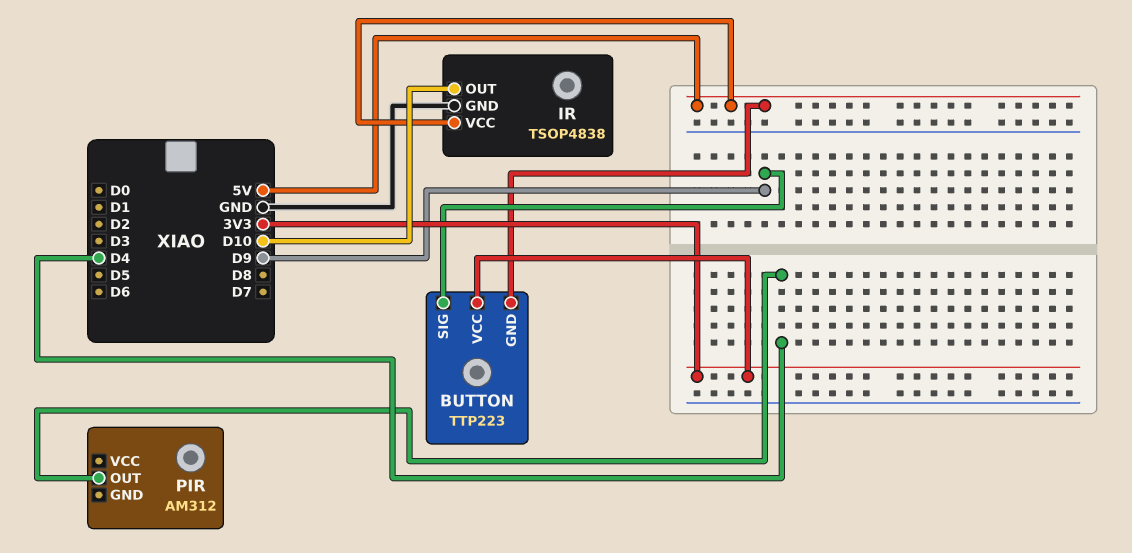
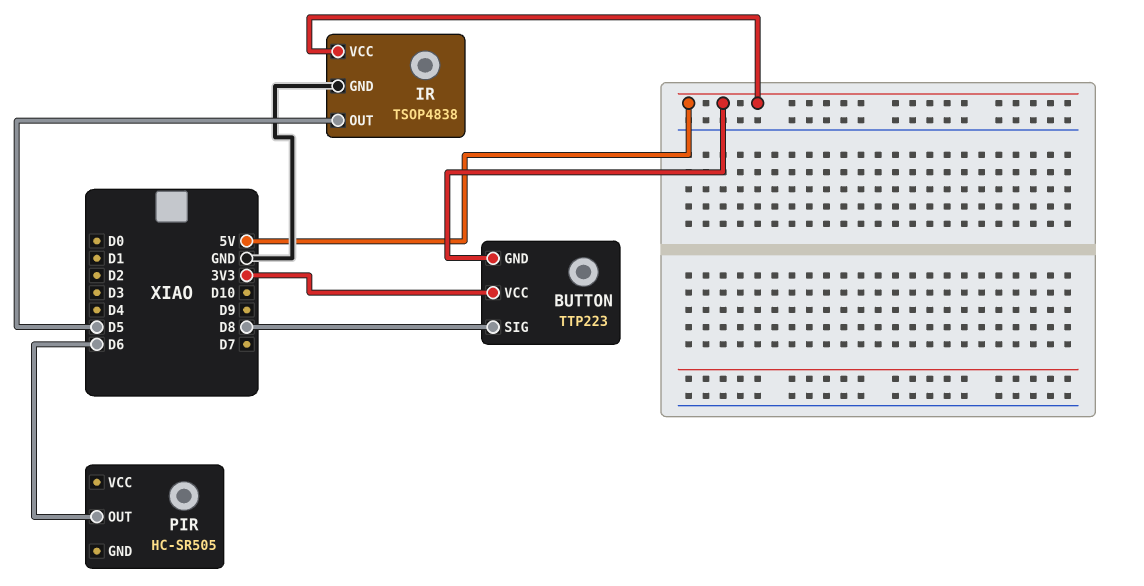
BUTTON pin SIG: D9 -> D8
IR pin OUT: D10 -> D5
PIR: AM312 -> HC-SR505
PIR pin OUT: D4 -> D6

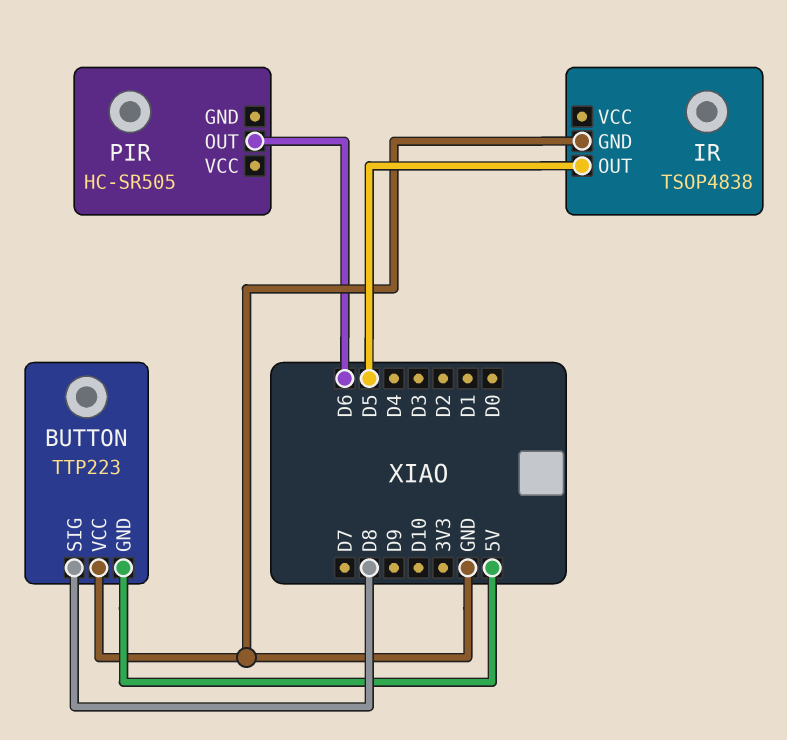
BUTTON pin VCC: 3V3 -> GND
IR pin VCC: 5V -> none

